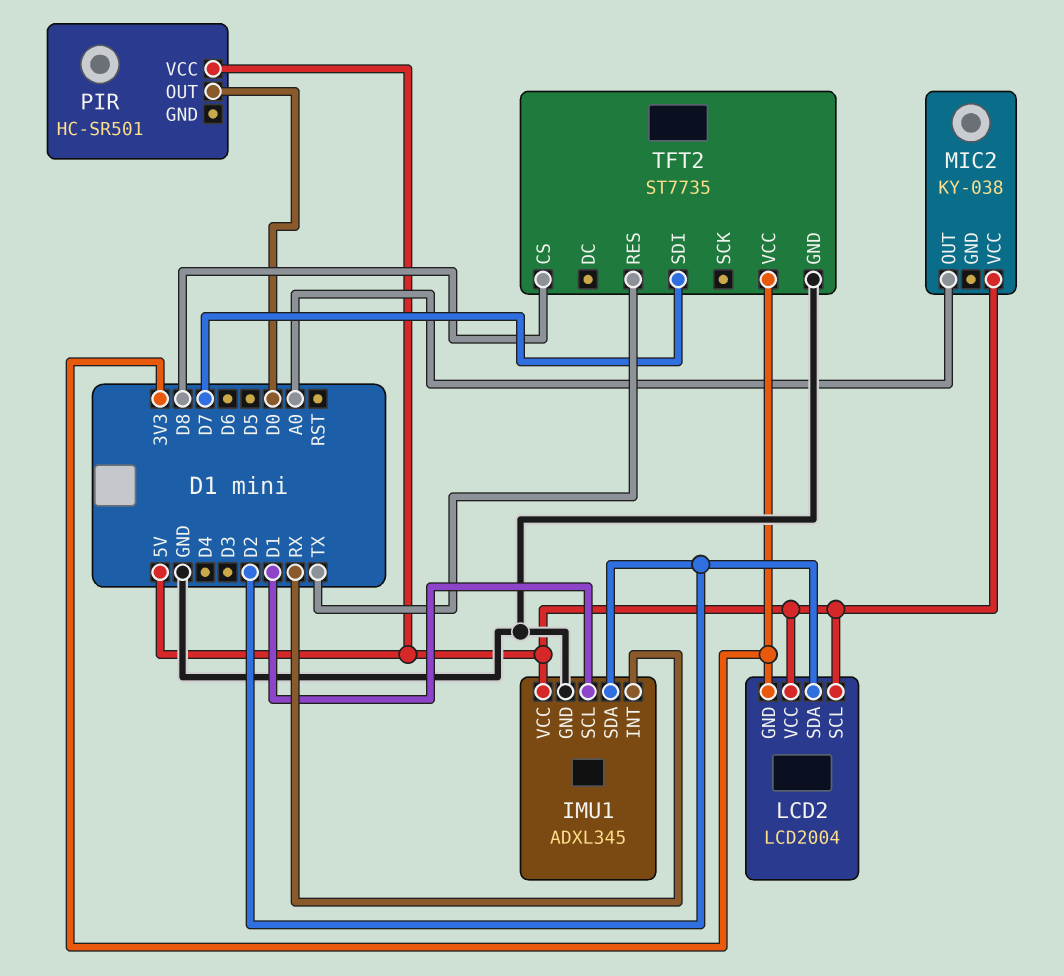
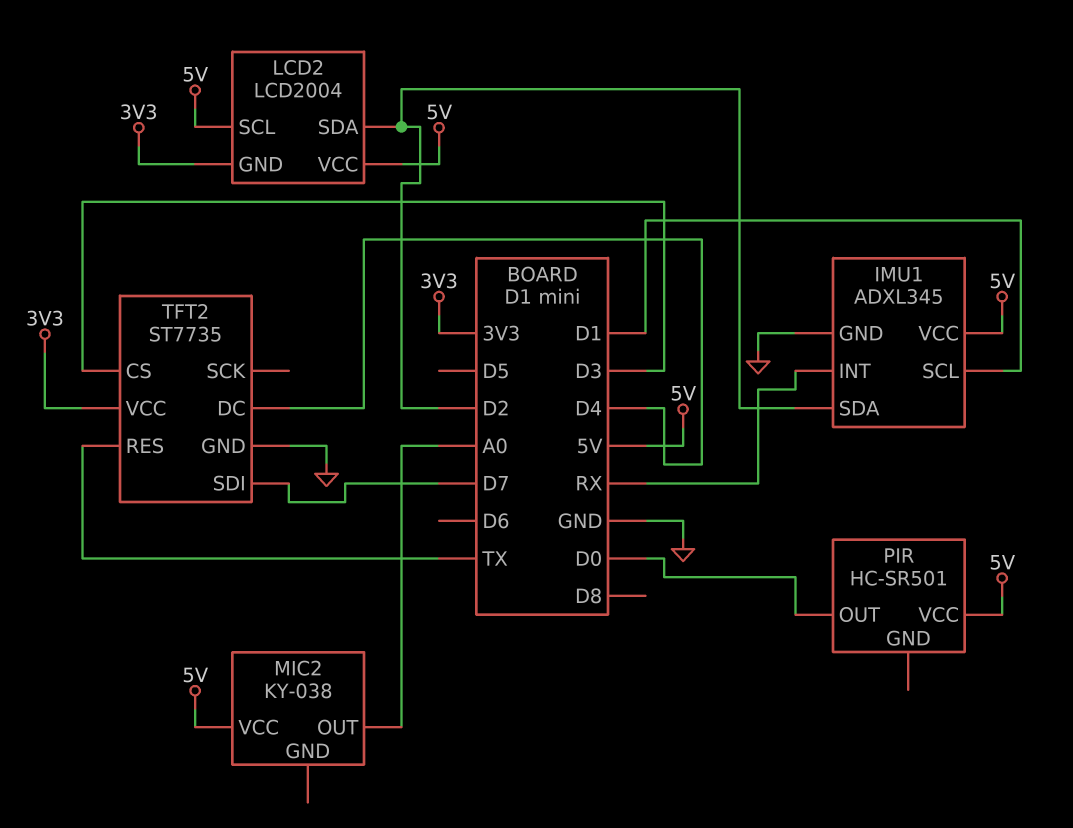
TFT2 pin CS: D8 -> D3
TFT2 pin DC: none -> D4

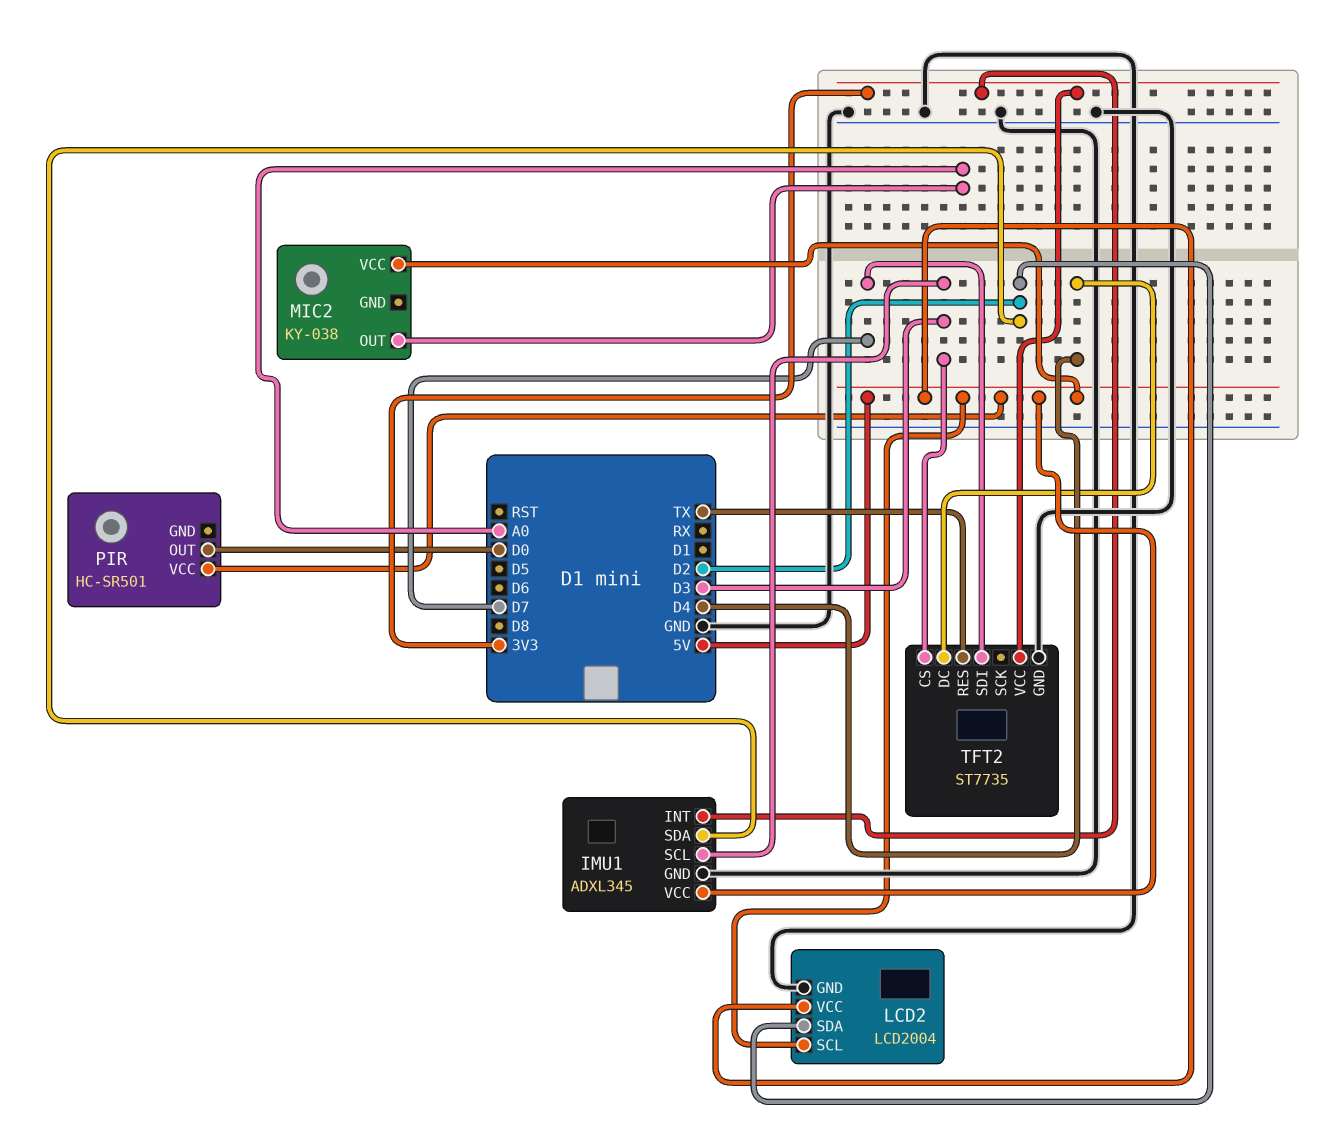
IMU1 pin INT: RX -> 3V3
IMU1 pin SCL: D1 -> D3
LCD2 pin GND: 3V3 -> GND

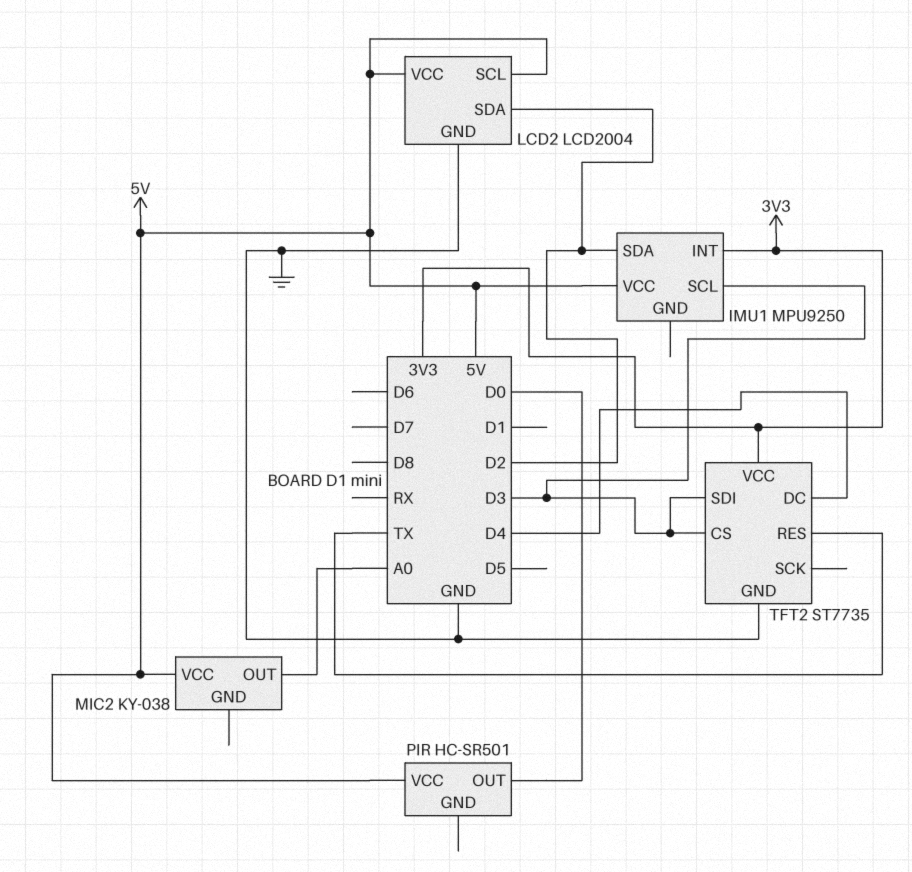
IMU1: ADXL345 -> MPU9250
IMU1 pin GND: GND -> none
TFT2 pin SDI: D7 -> D3

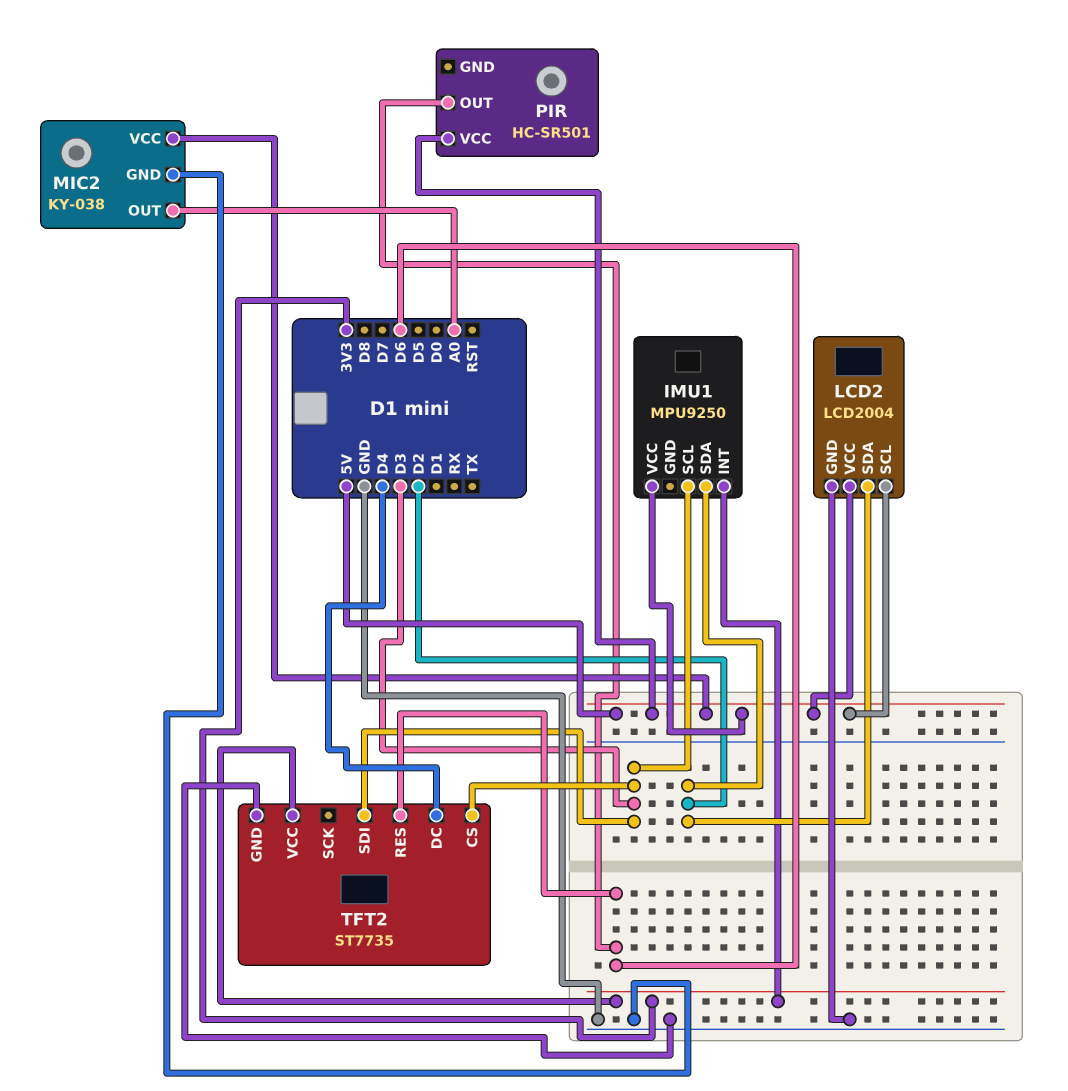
MIC2 pin GND: none -> GND
PIR pin OUT: D0 -> D6
TFT2 pin RES: TX -> D6

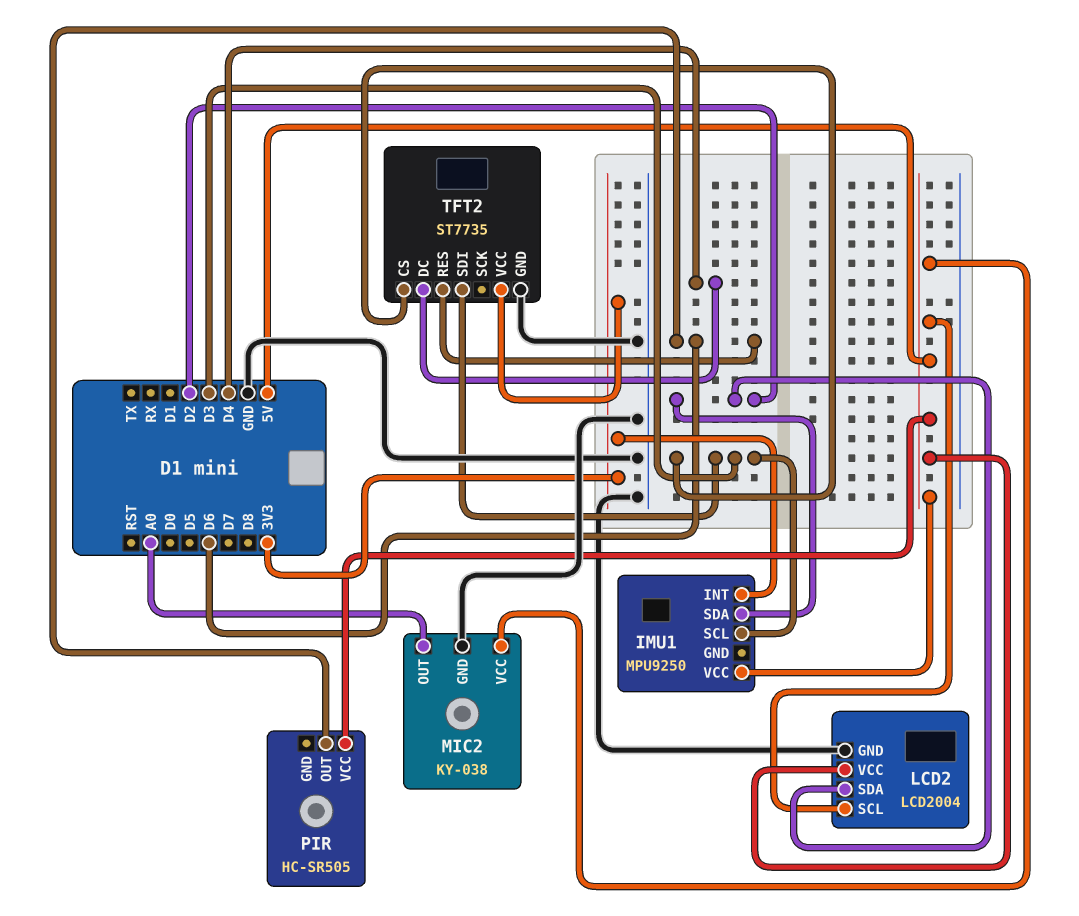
PIR: HC-SR501 -> HC-SR505

